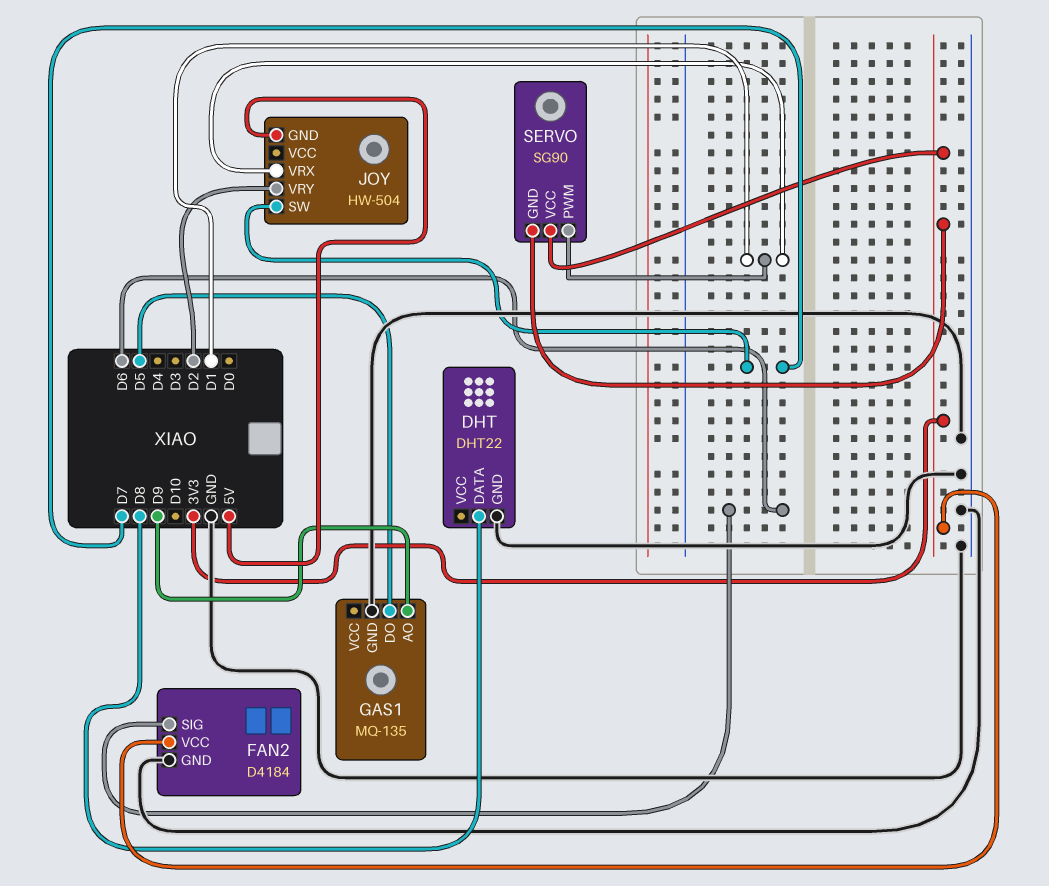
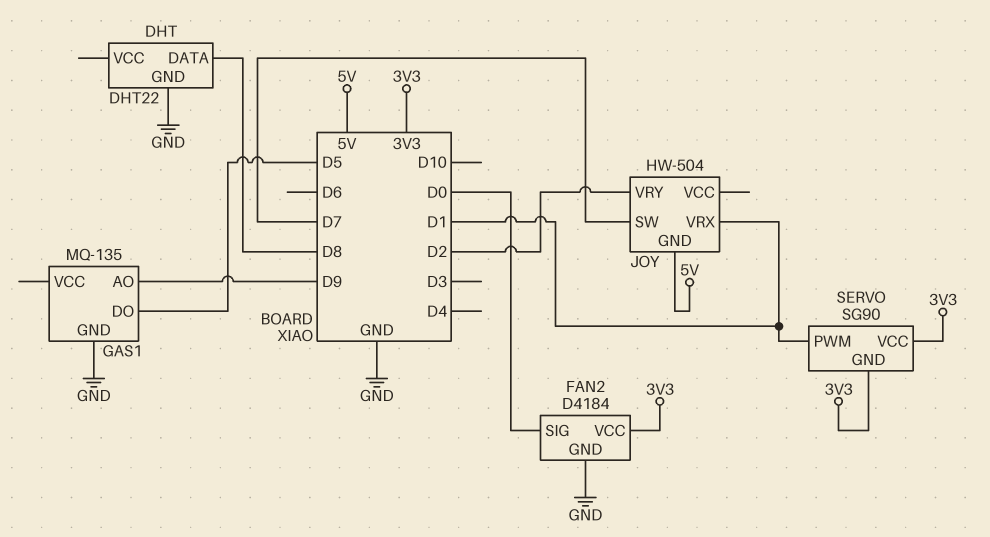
FAN2 pin SIG: D6 -> D0

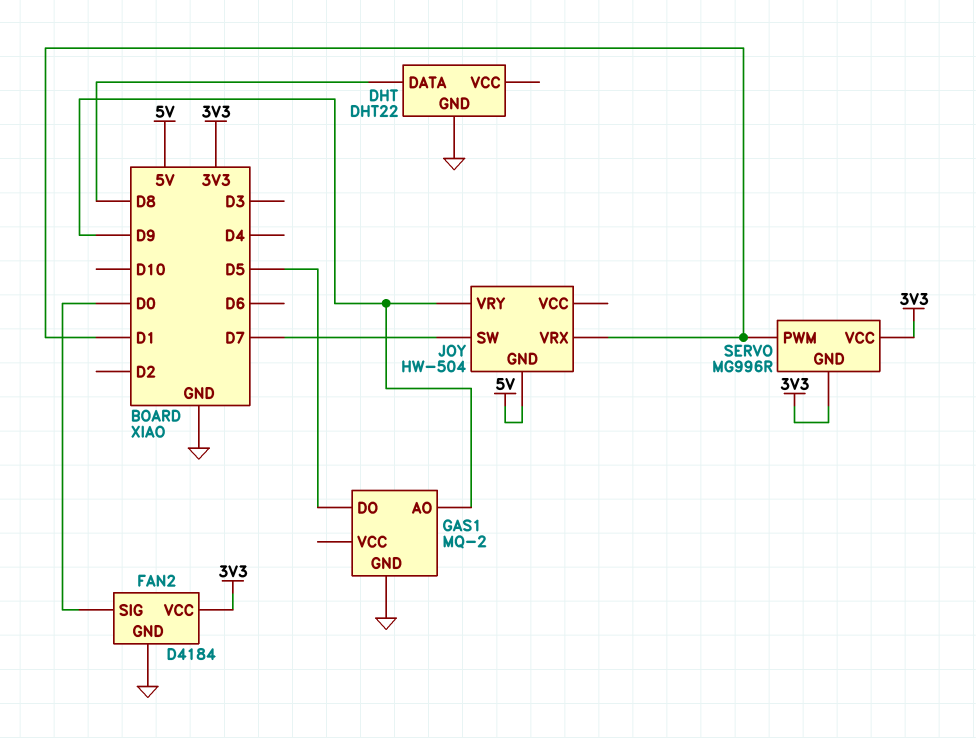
GAS1: MQ-135 -> MQ-2
JOY pin VRY: D2 -> D9
SERVO: SG90 -> MG996R

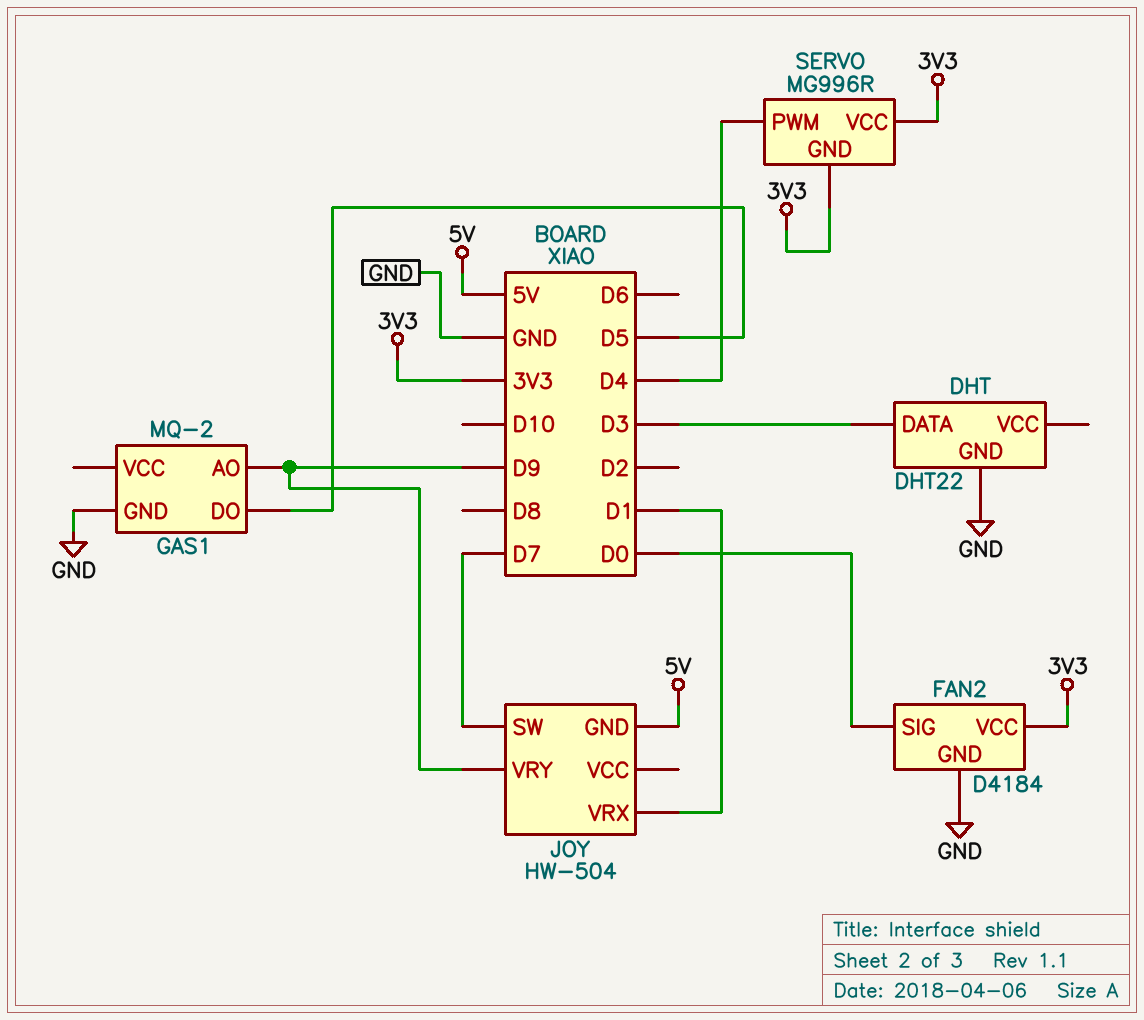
DHT pin DATA: D8 -> D3
SERVO pin PWM: D1 -> D4

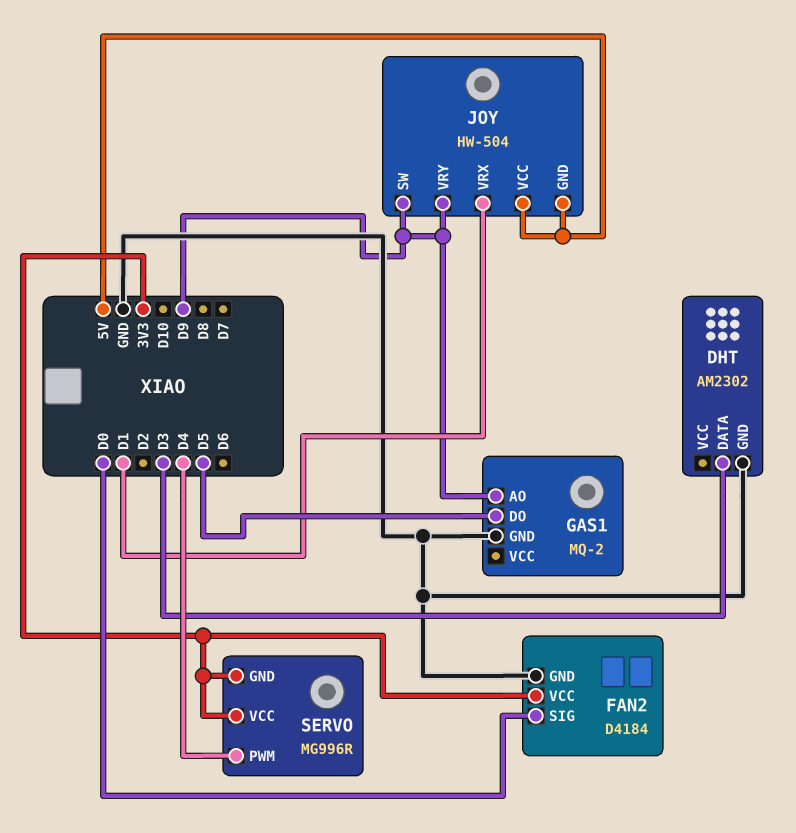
DHT: DHT22 -> AM2302
JOY pin SW: D7 -> D9
JOY pin VCC: none -> 5V

